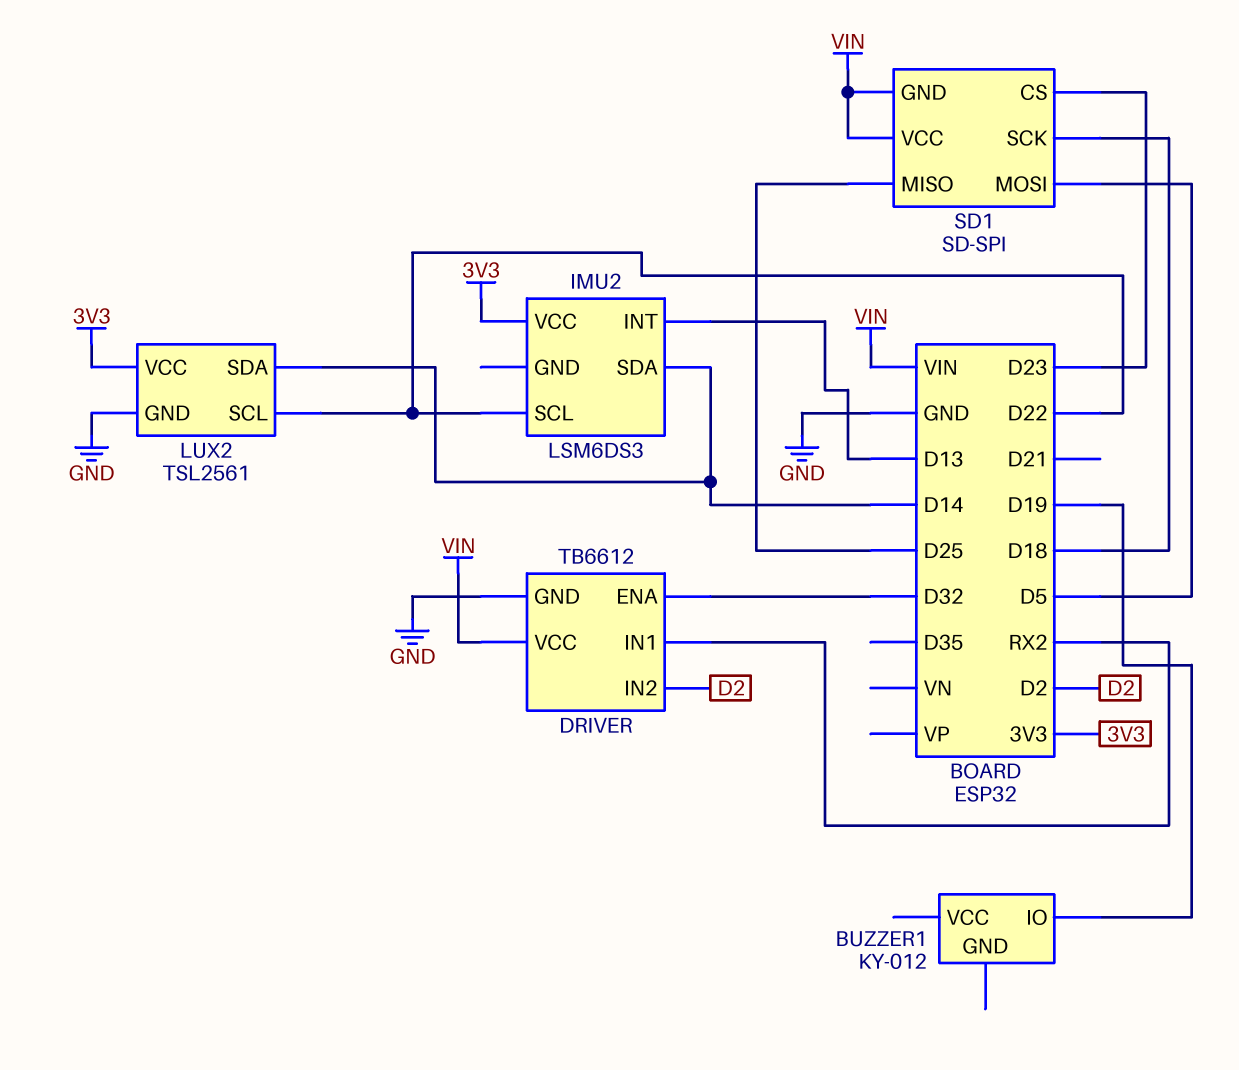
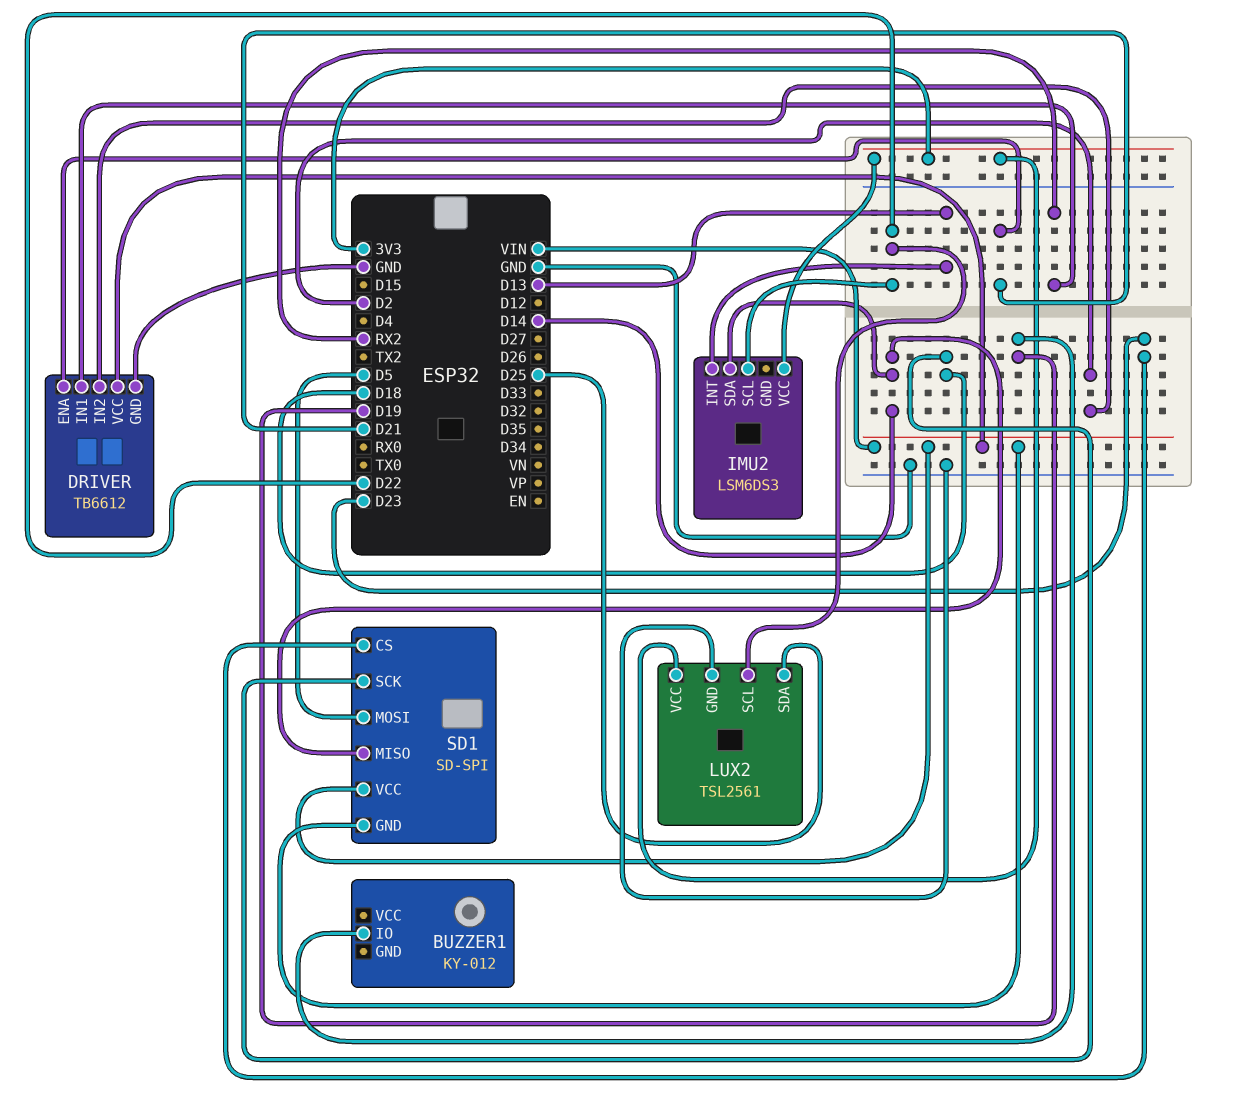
DRIVER pin ENA: D32 -> D21
LUX2 pin SDA: D14 -> D25
SD1 pin MISO: D25 -> D14

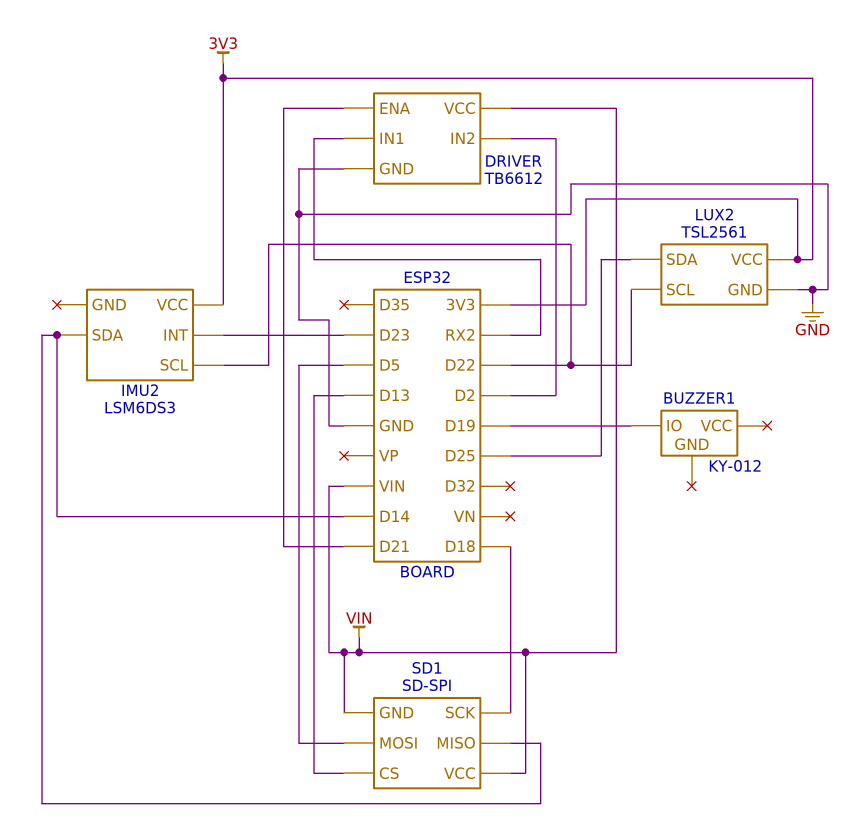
IMU2 pin INT: D13 -> D23
SD1 pin CS: D23 -> D13

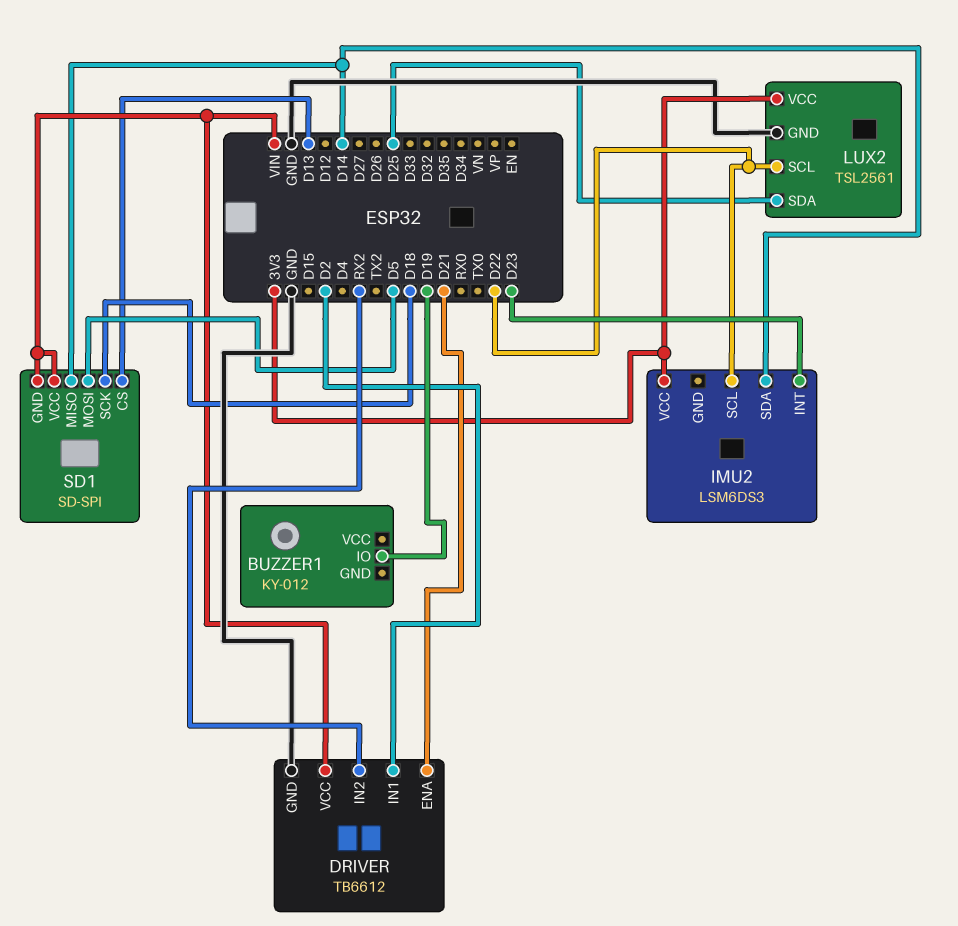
DRIVER pin IN1: RX2 -> D2
DRIVER pin IN2: D2 -> RX2

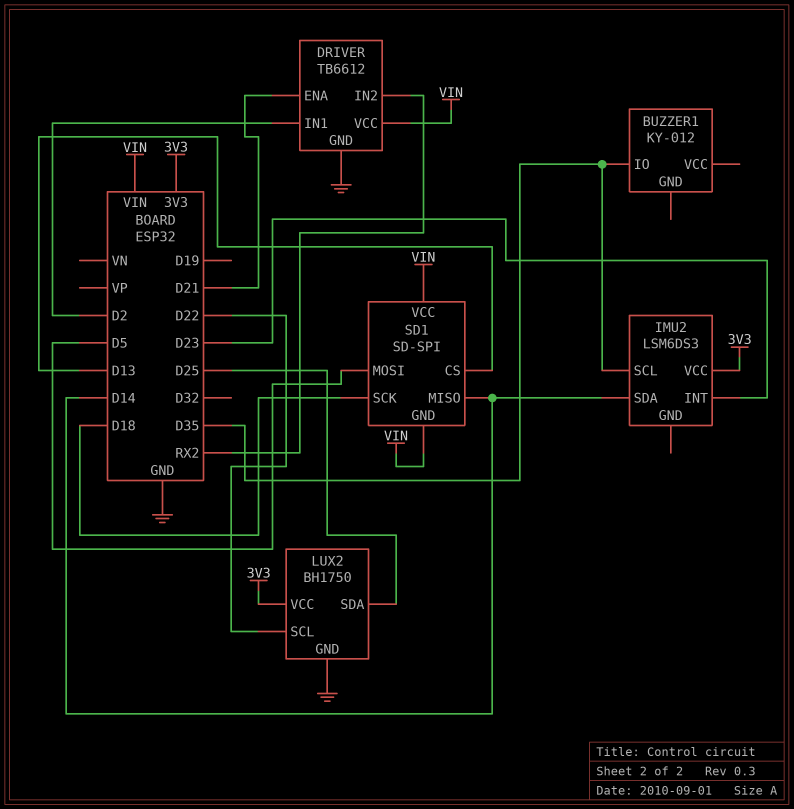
BUZZER1 pin IO: D19 -> D35
IMU2 pin SCL: D22 -> D35
LUX2: TSL2561 -> BH1750

